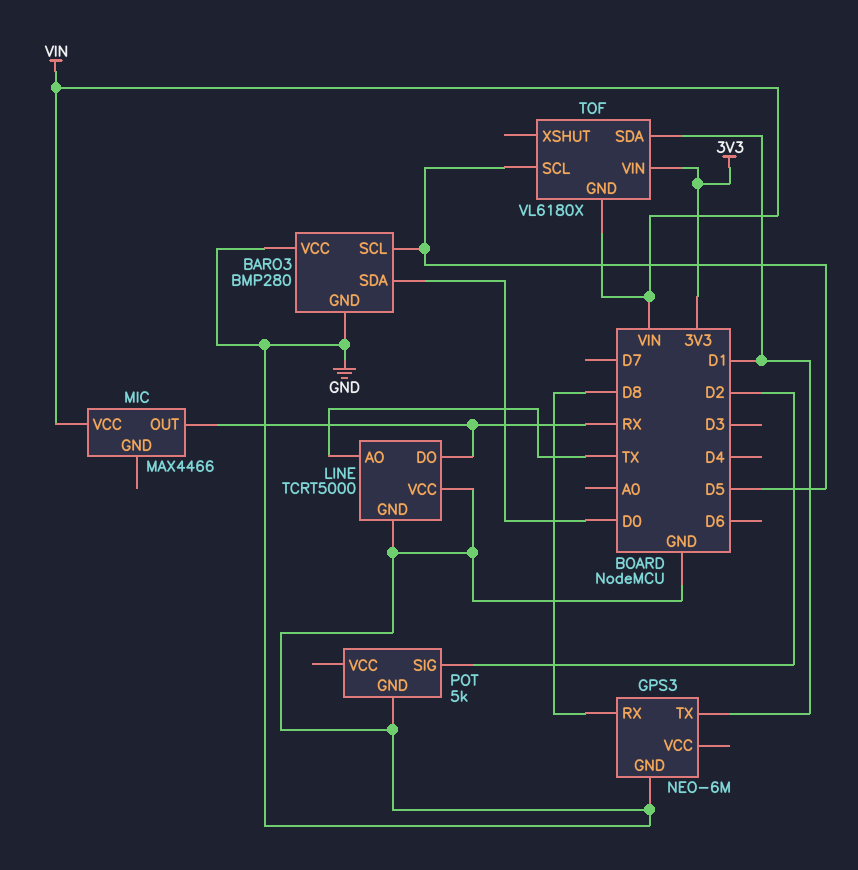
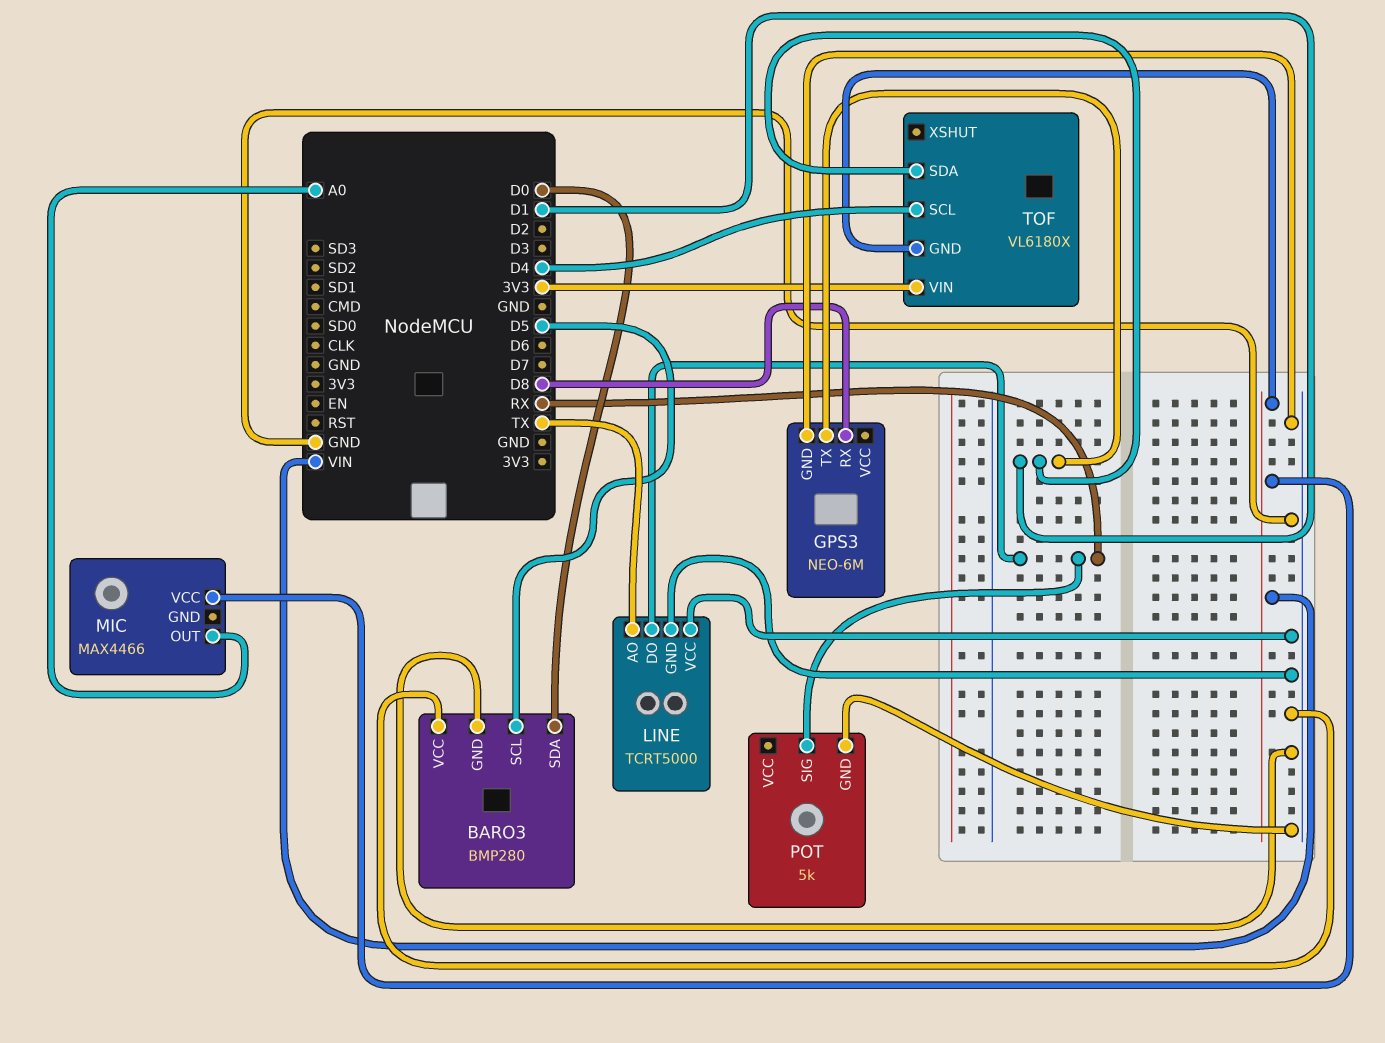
MIC pin OUT: RX -> A0
POT pin SIG: D2 -> RX
TOF pin SCL: D5 -> D4

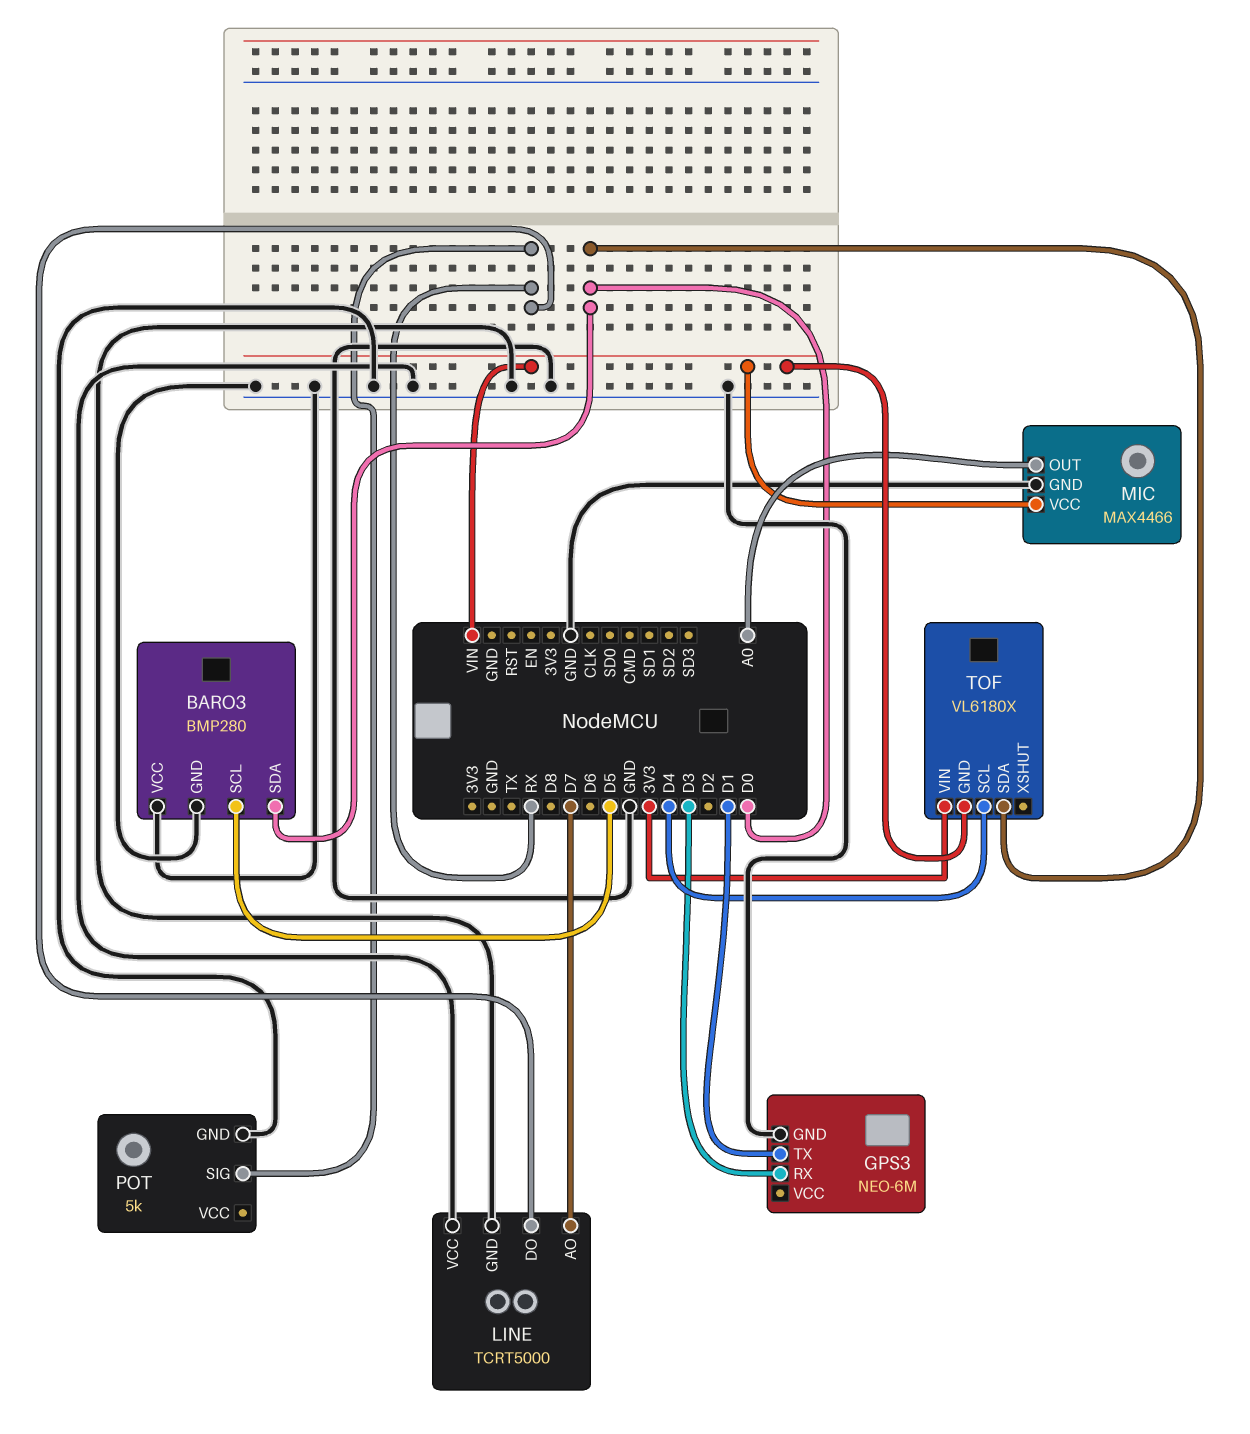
GPS3 pin RX: D8 -> D3
LINE pin AO: TX -> D7
MIC pin GND: none -> GND
TOF pin SDA: D1 -> D0

